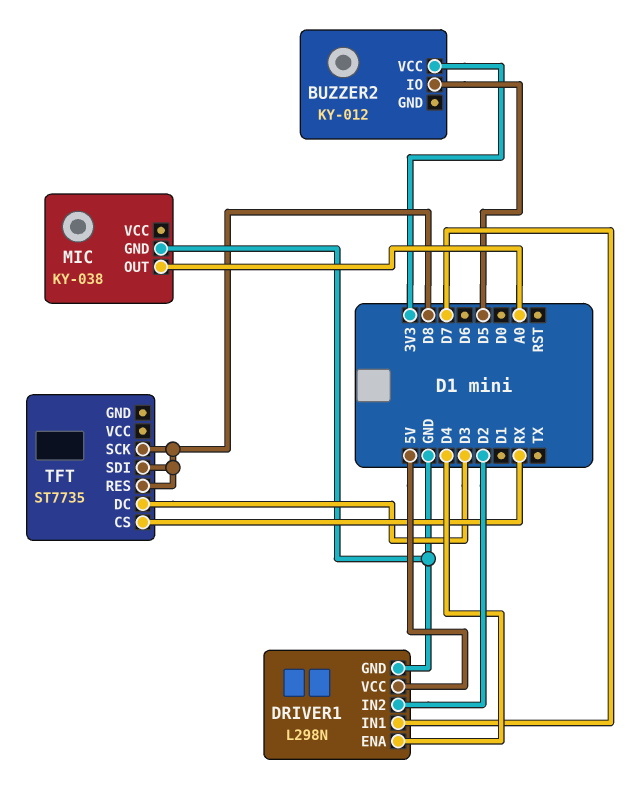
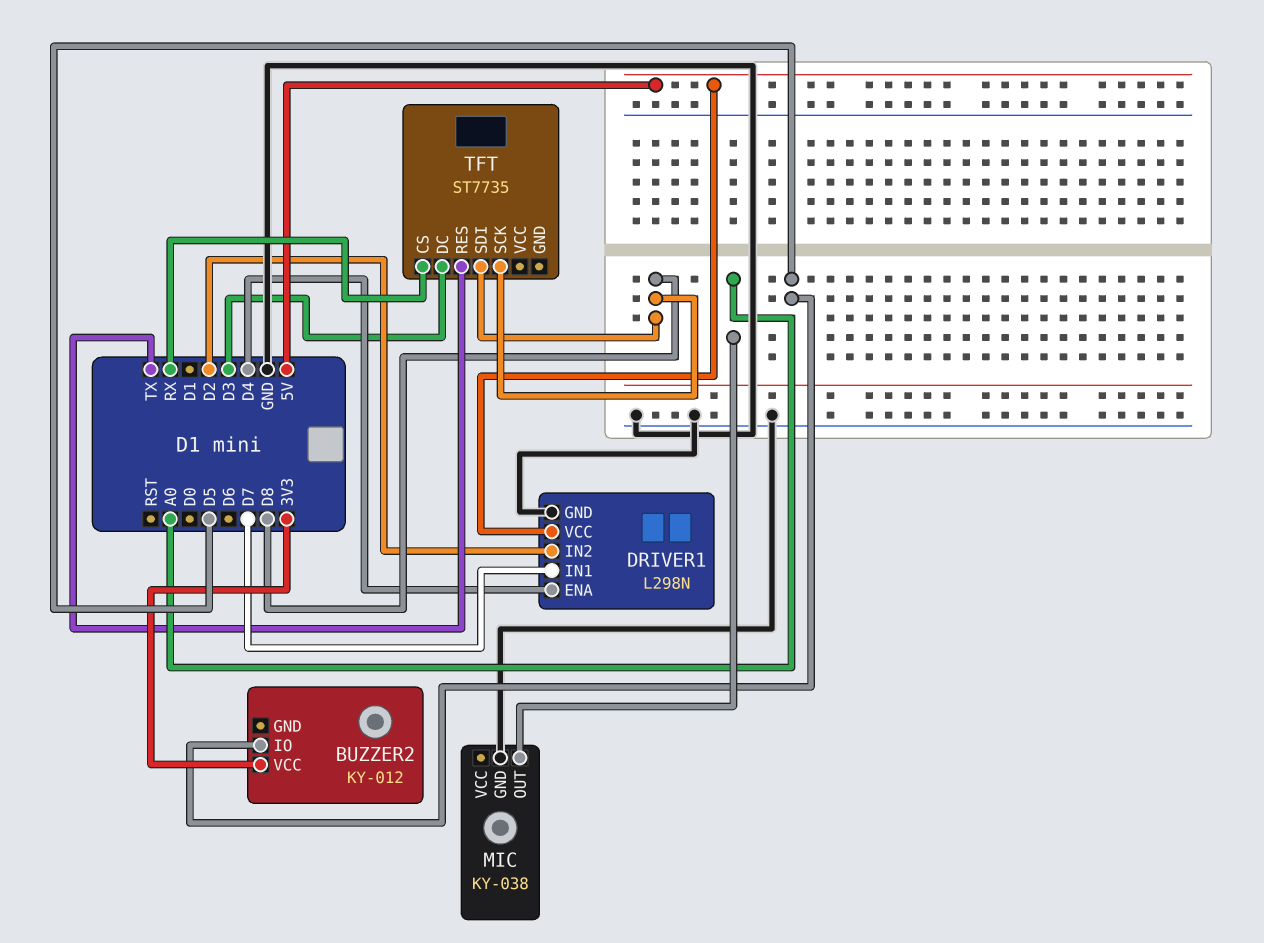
TFT pin RES: D8 -> TX

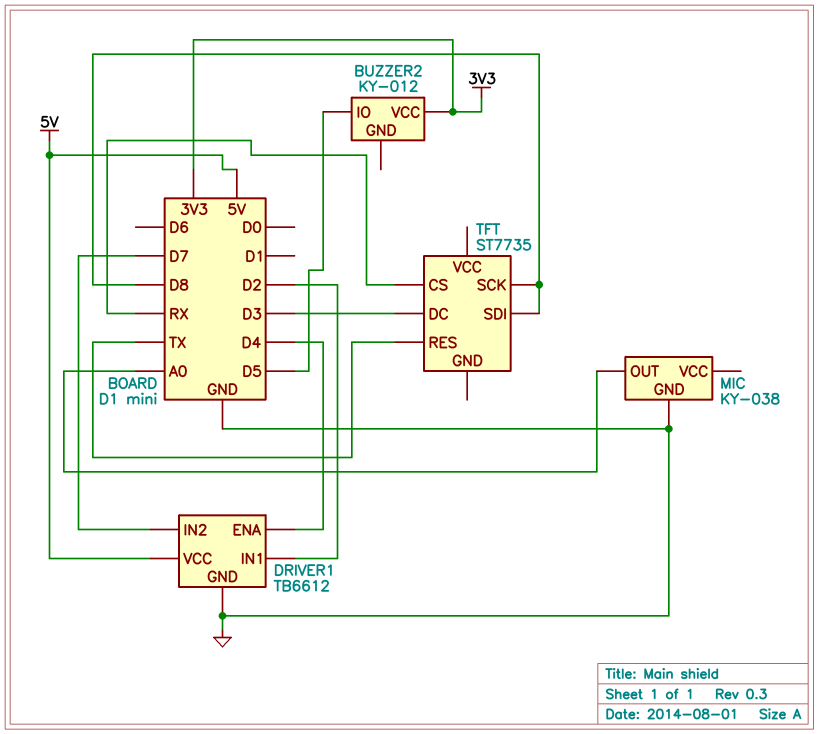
DRIVER1: L298N -> TB6612
DRIVER1 pin IN1: D7 -> D2
DRIVER1 pin IN2: D2 -> D7

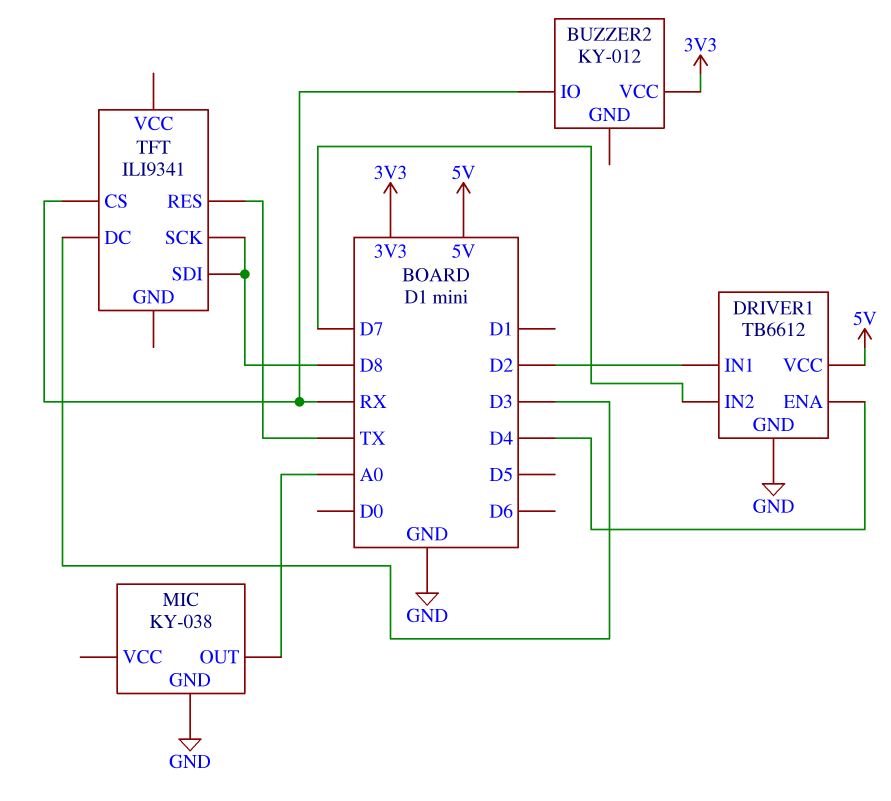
BUZZER2 pin IO: D5 -> RX
TFT: ST7735 -> ILI9341

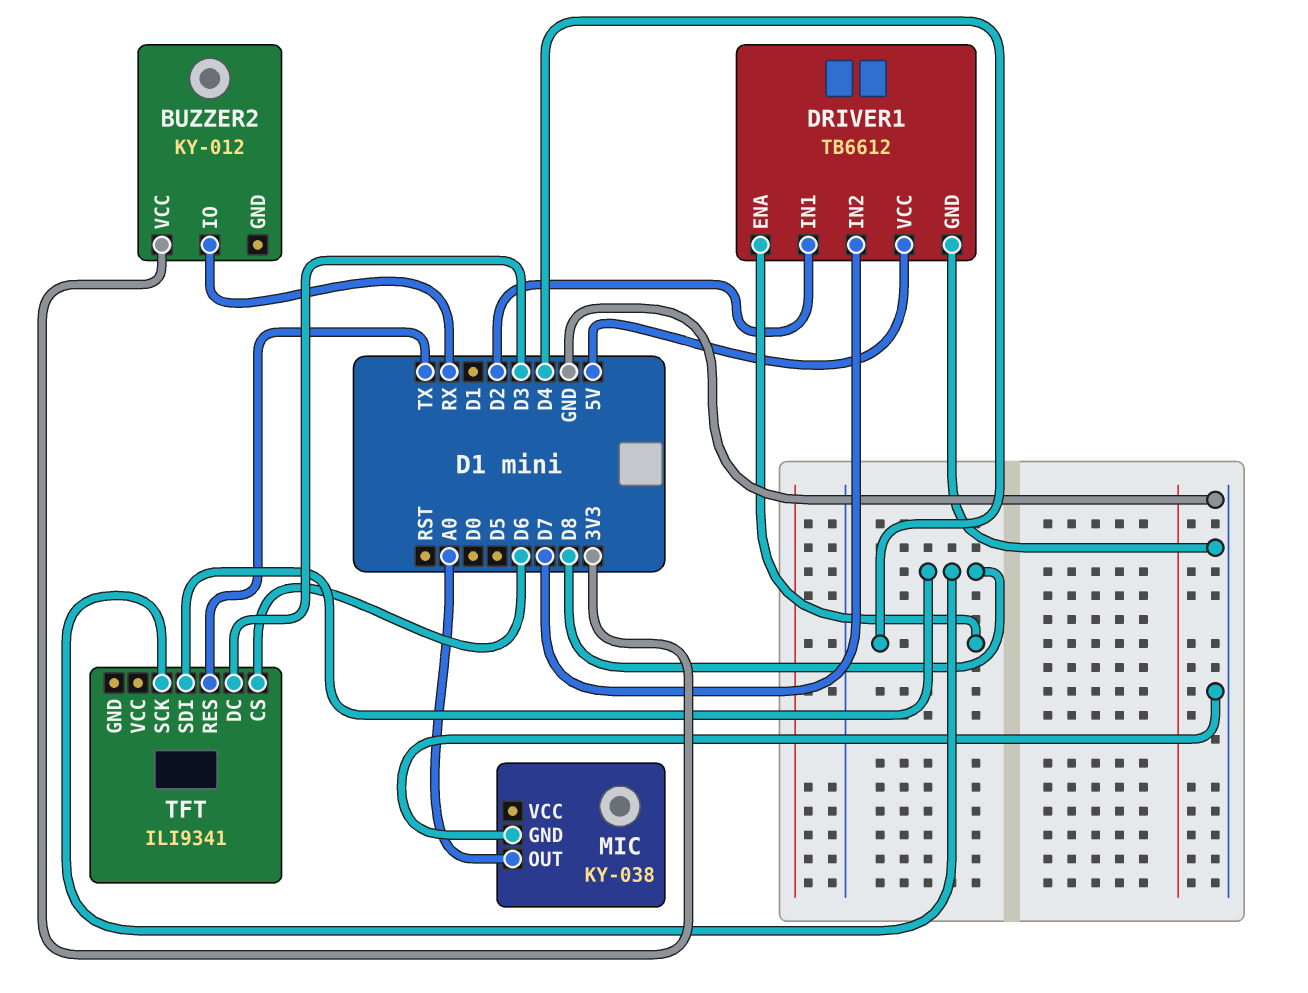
TFT pin CS: RX -> D6

